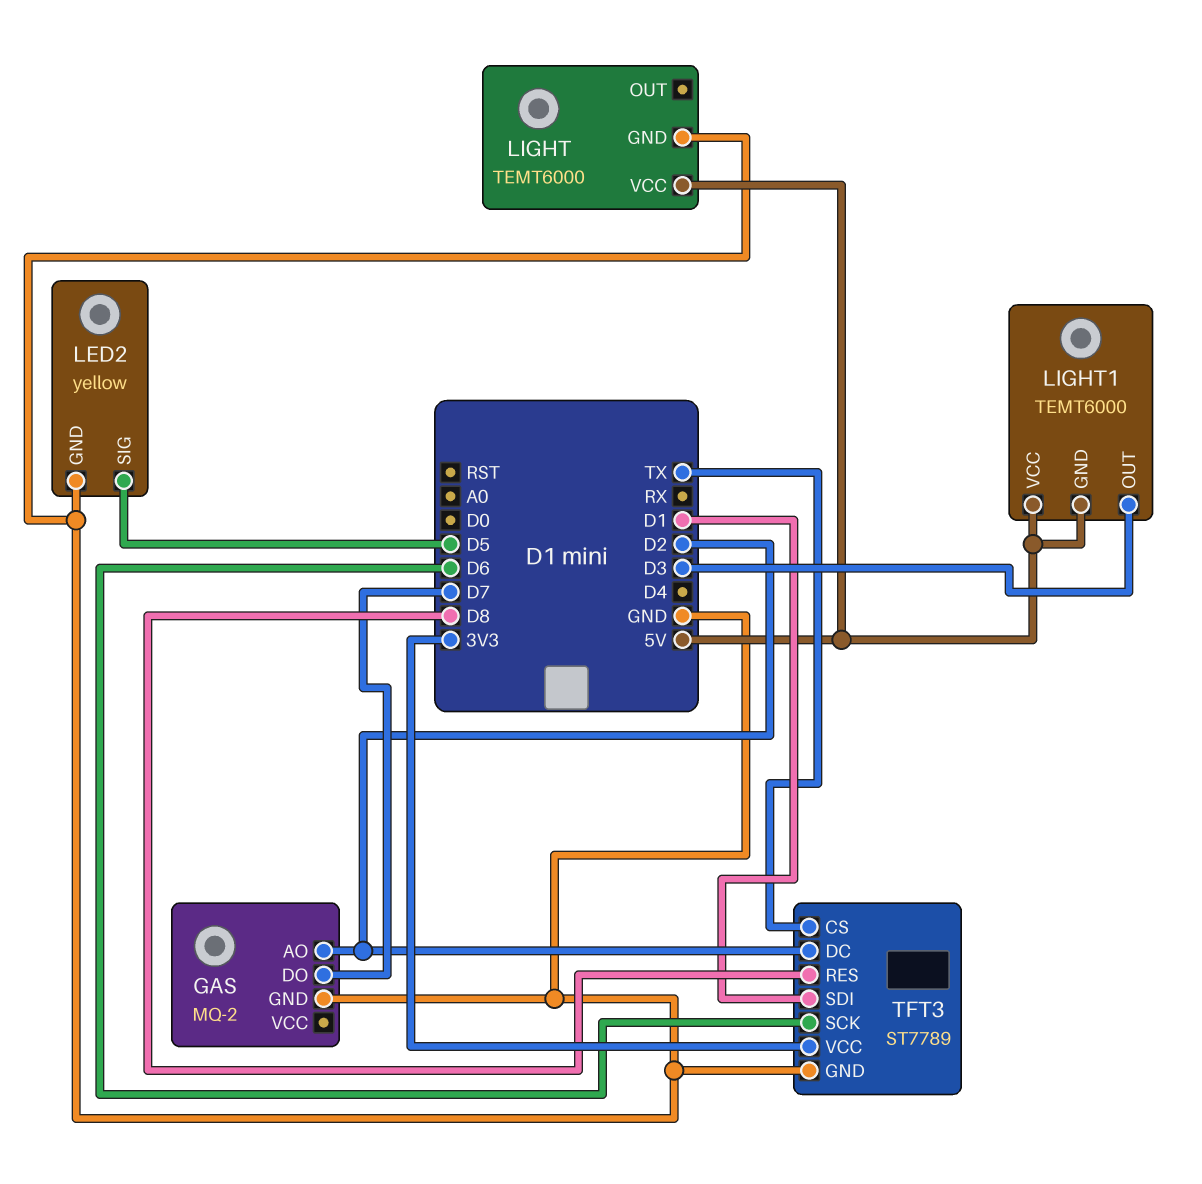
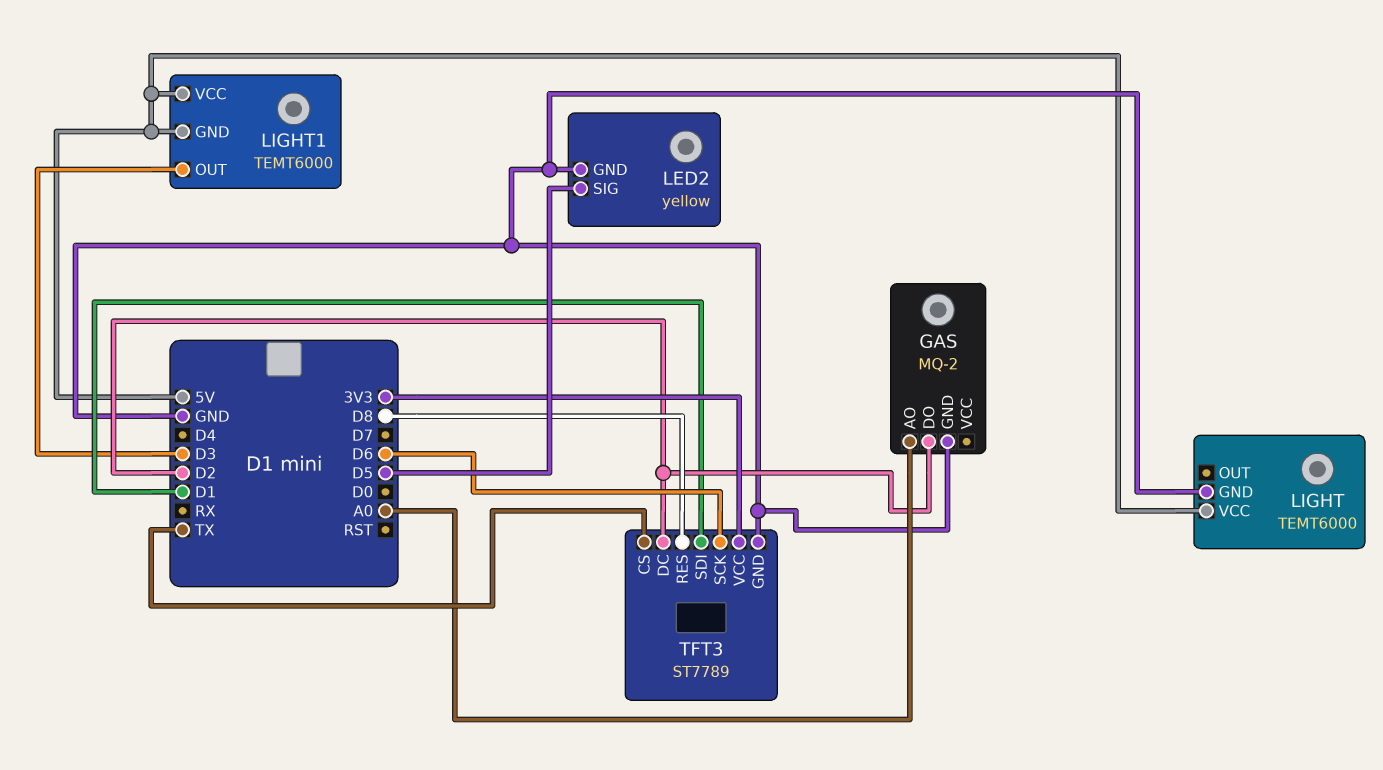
GAS pin AO: D2 -> A0
GAS pin DO: D7 -> D2

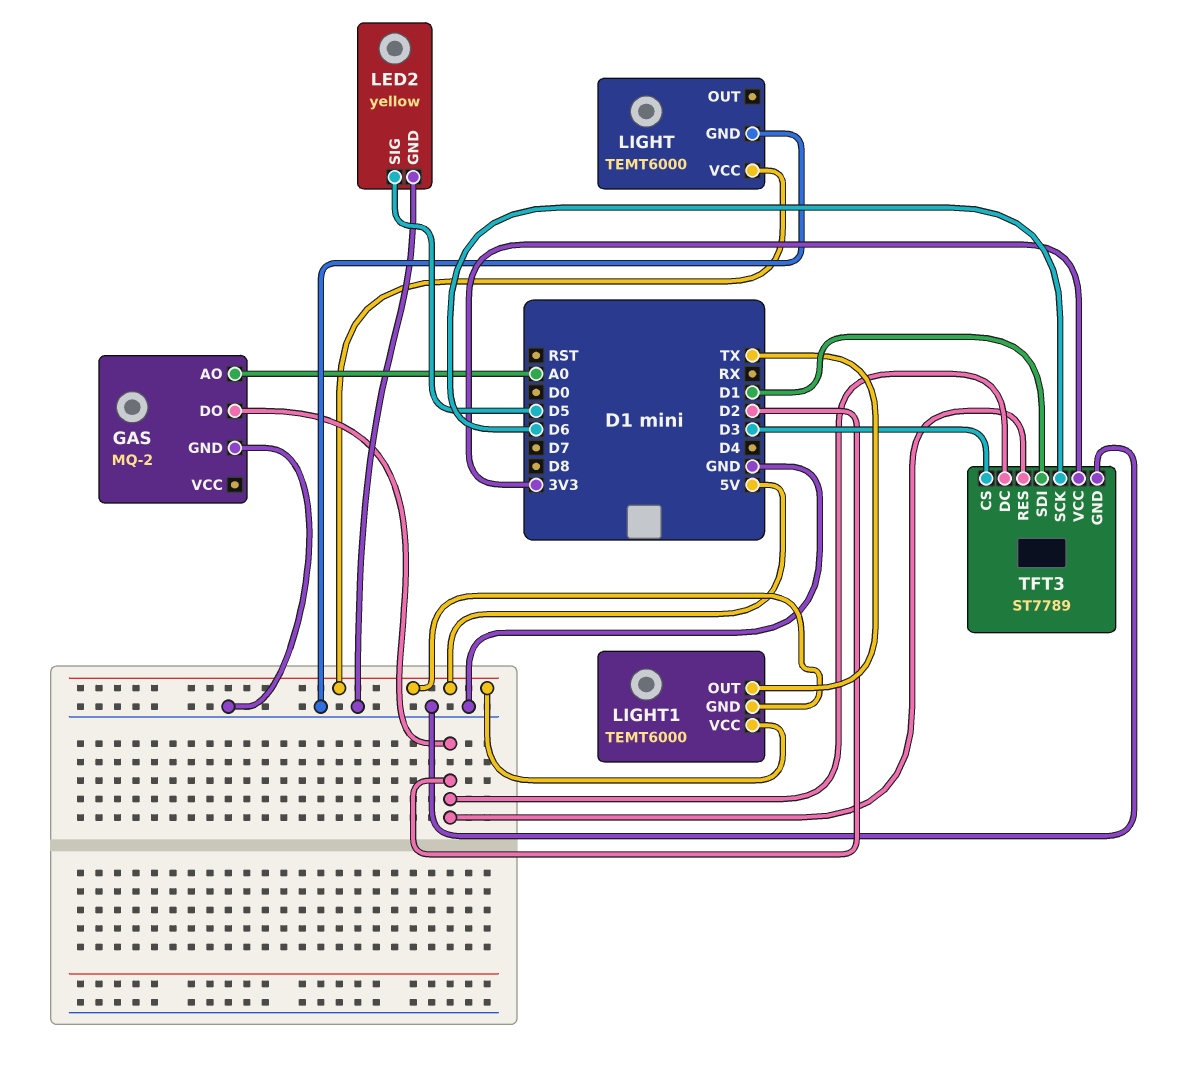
LIGHT1 pin OUT: D3 -> TX
TFT3 pin CS: TX -> D3
TFT3 pin RES: D8 -> D2

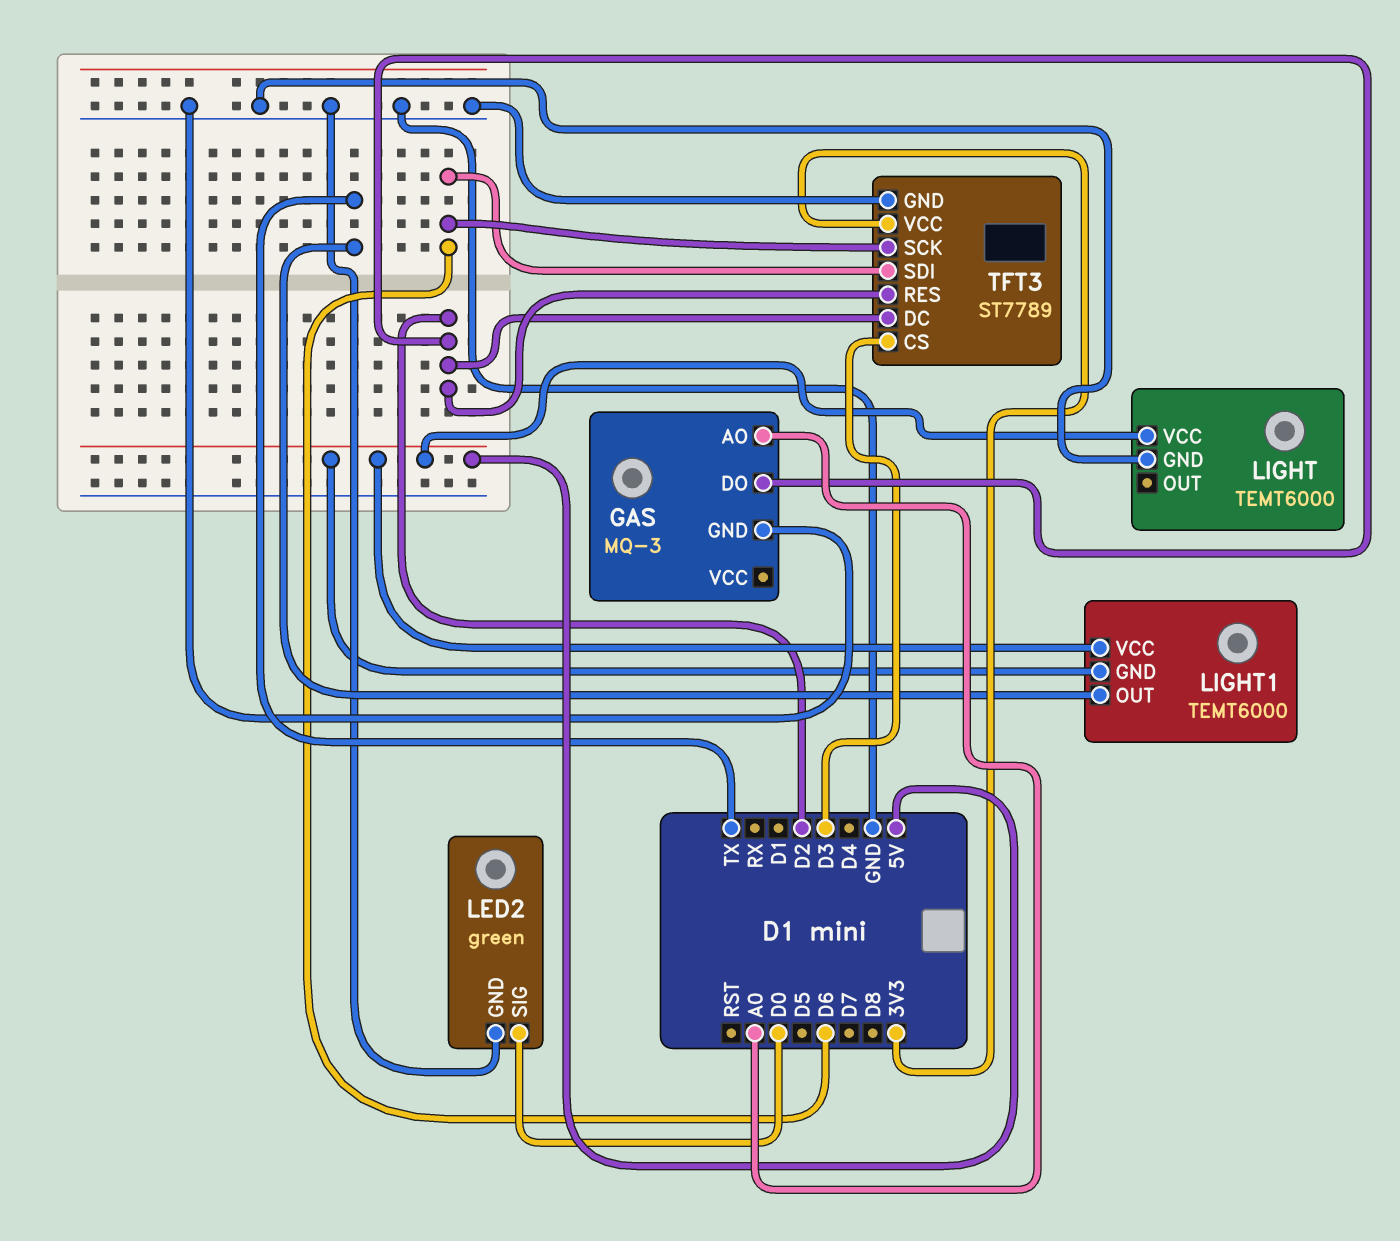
GAS: MQ-2 -> MQ-3
LED2: yellow -> green
LED2 pin SIG: D5 -> D0
TFT3 pin SDI: D1 -> D6

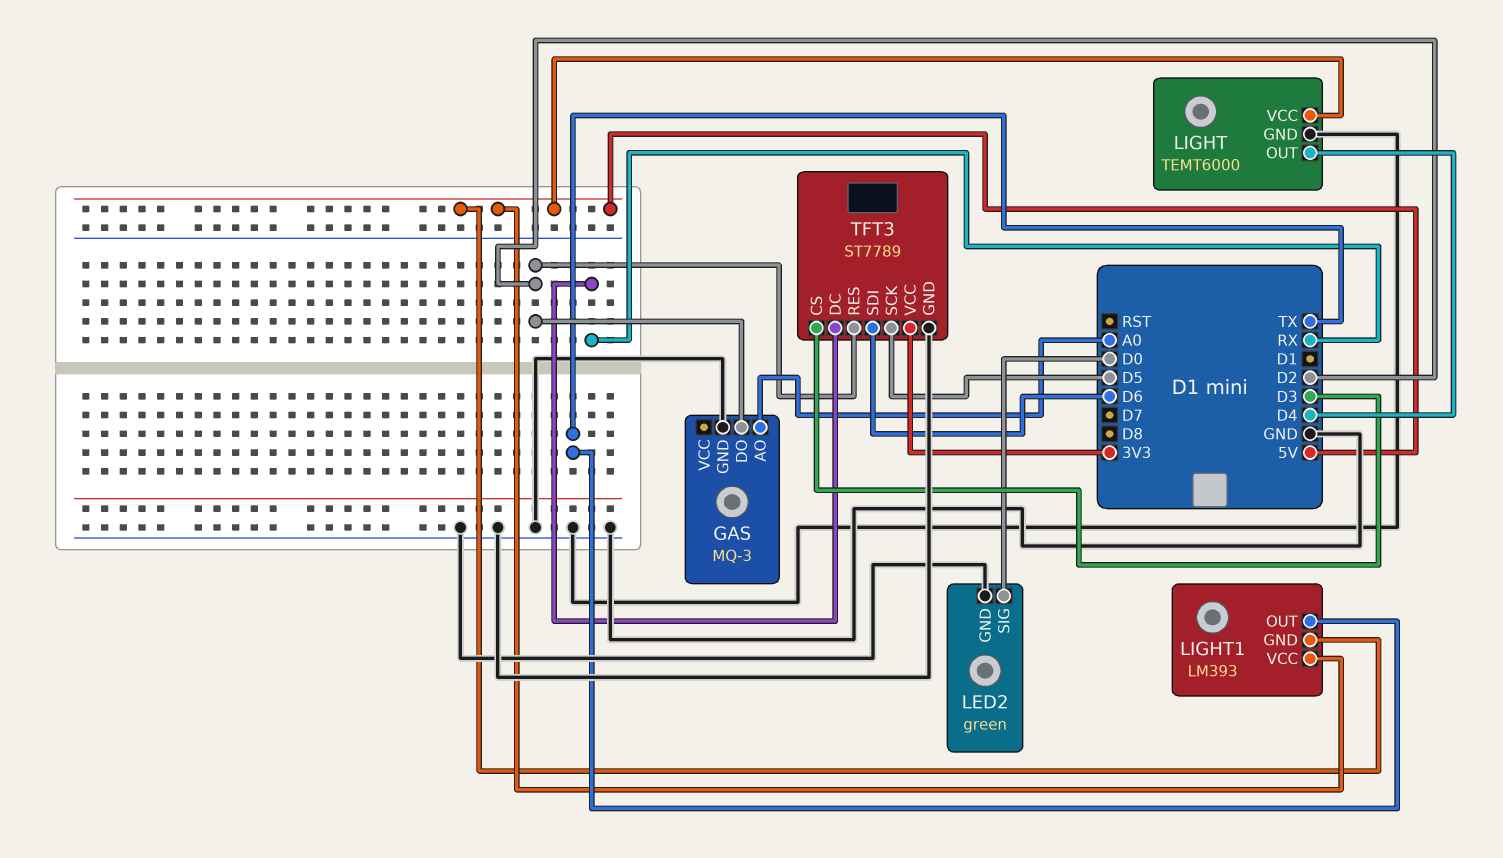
LIGHT pin OUT: none -> D4
LIGHT1: TEMT6000 -> LM393
TFT3 pin DC: D2 -> RX
TFT3 pin SCK: D6 -> D5

